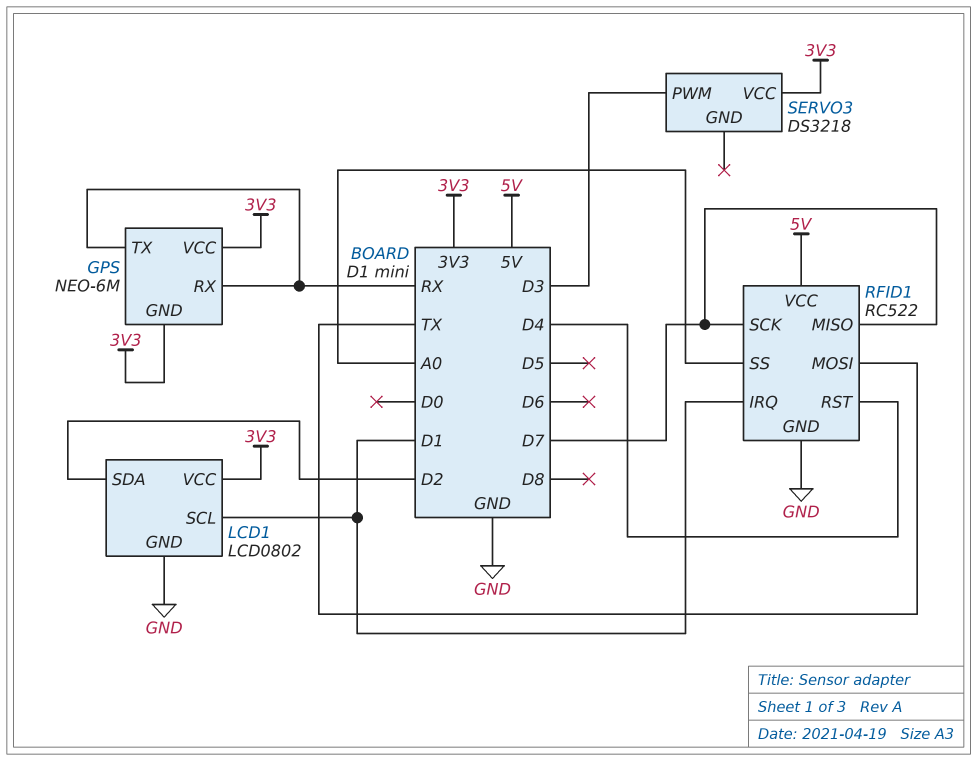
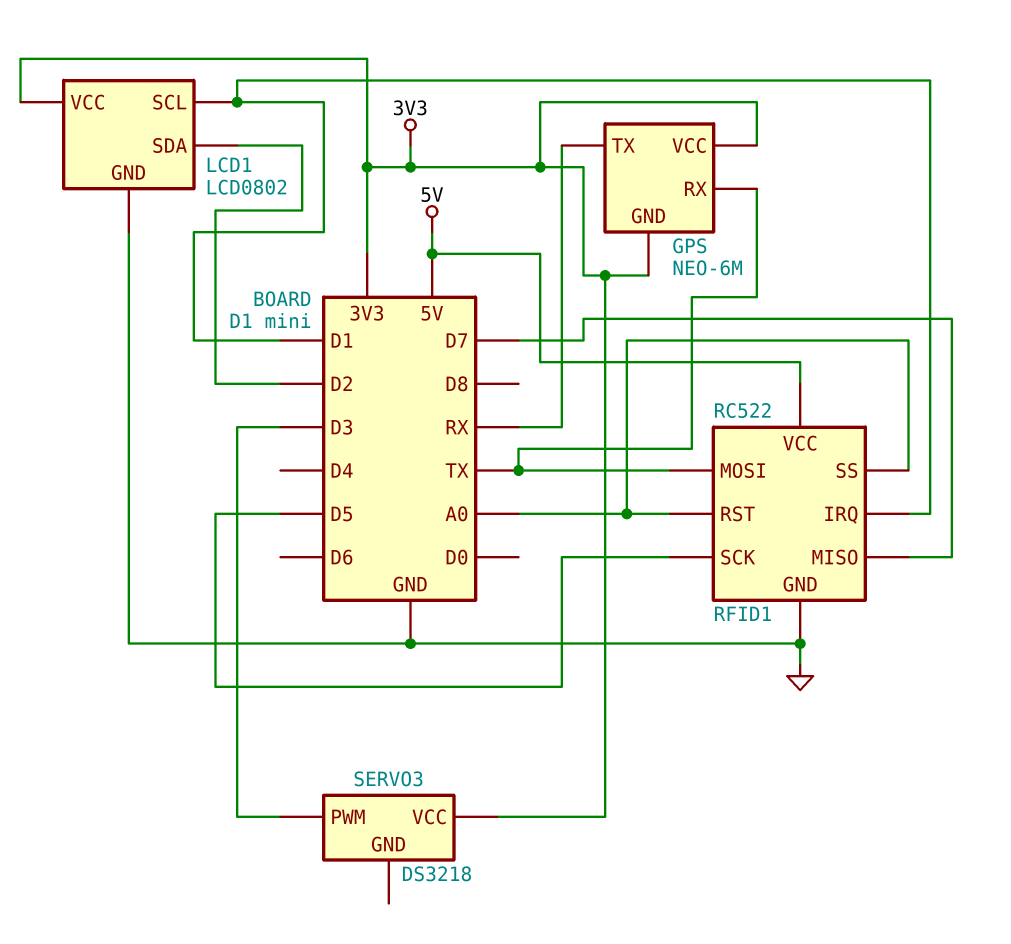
GPS pin RX: RX -> TX
RFID1 pin RST: D4 -> A0
RFID1 pin SCK: D7 -> D5

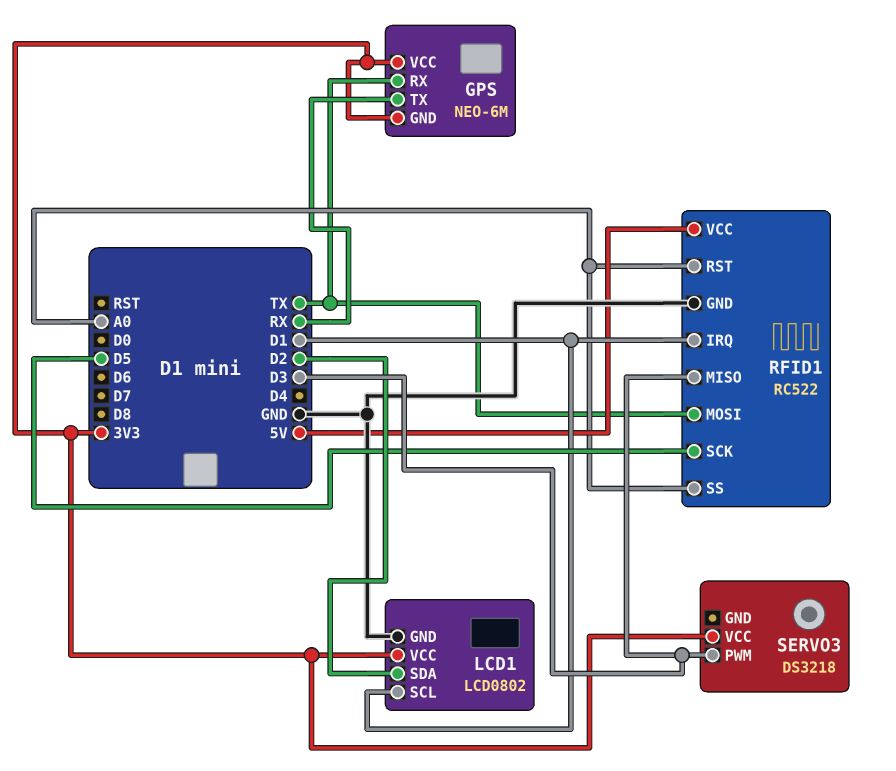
RFID1 pin MISO: D7 -> D3

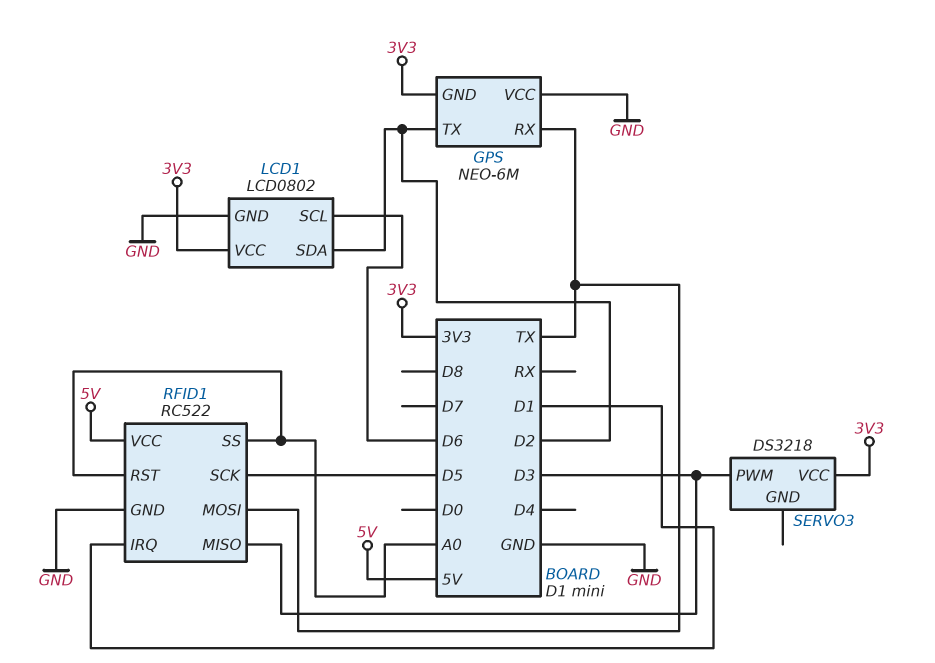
GPS pin TX: RX -> D2
GPS pin VCC: 3V3 -> GND
LCD1 pin SCL: D1 -> D6

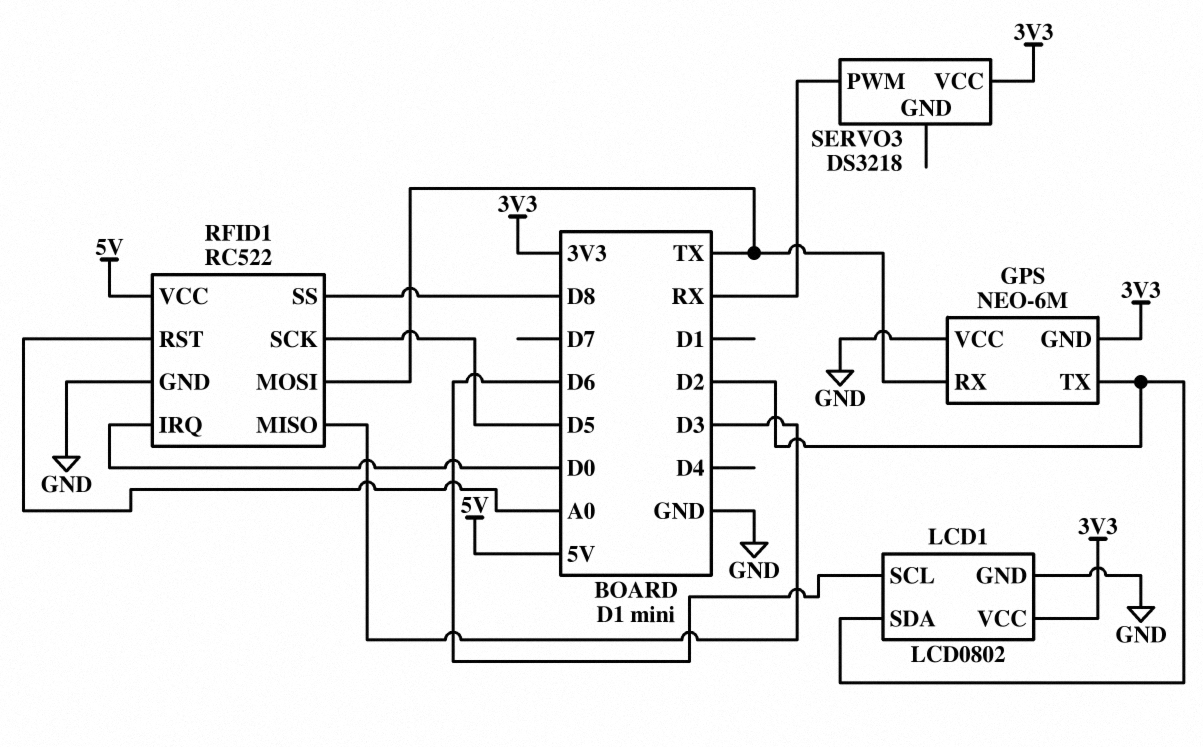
RFID1 pin IRQ: D1 -> D0
RFID1 pin SS: A0 -> D8
SERVO3 pin PWM: D3 -> RX

